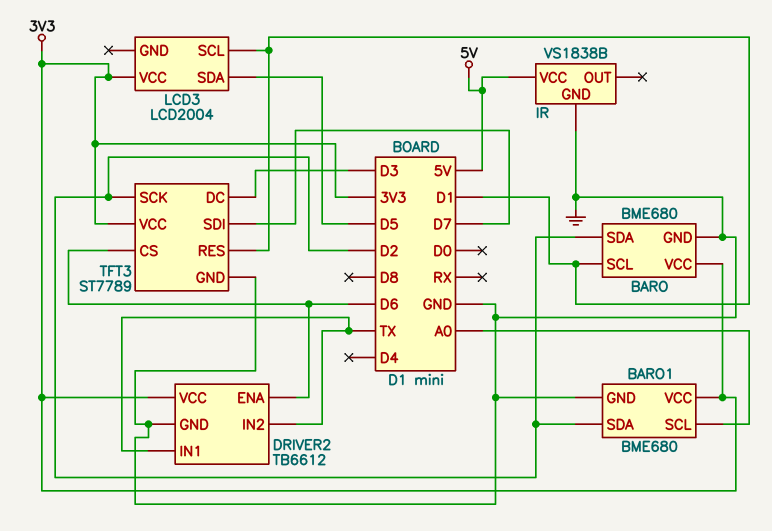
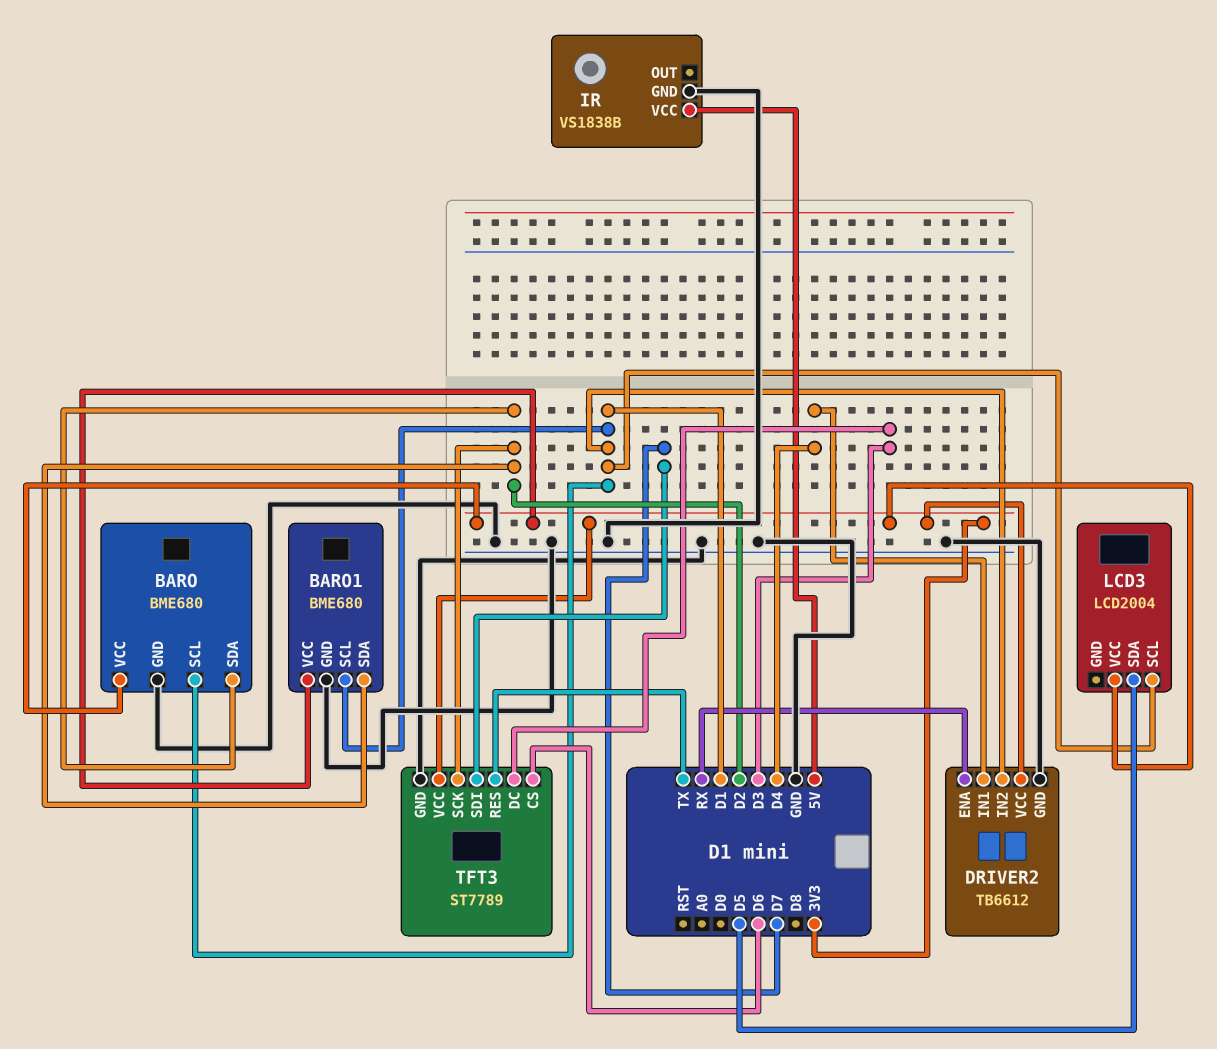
BARO1 pin SCL: A0 -> D1
DRIVER2 pin ENA: D6 -> RX
DRIVER2 pin IN1: TX -> D4
DRIVER2 pin IN2: TX -> D1
TFT3 pin RES: D1 -> TX

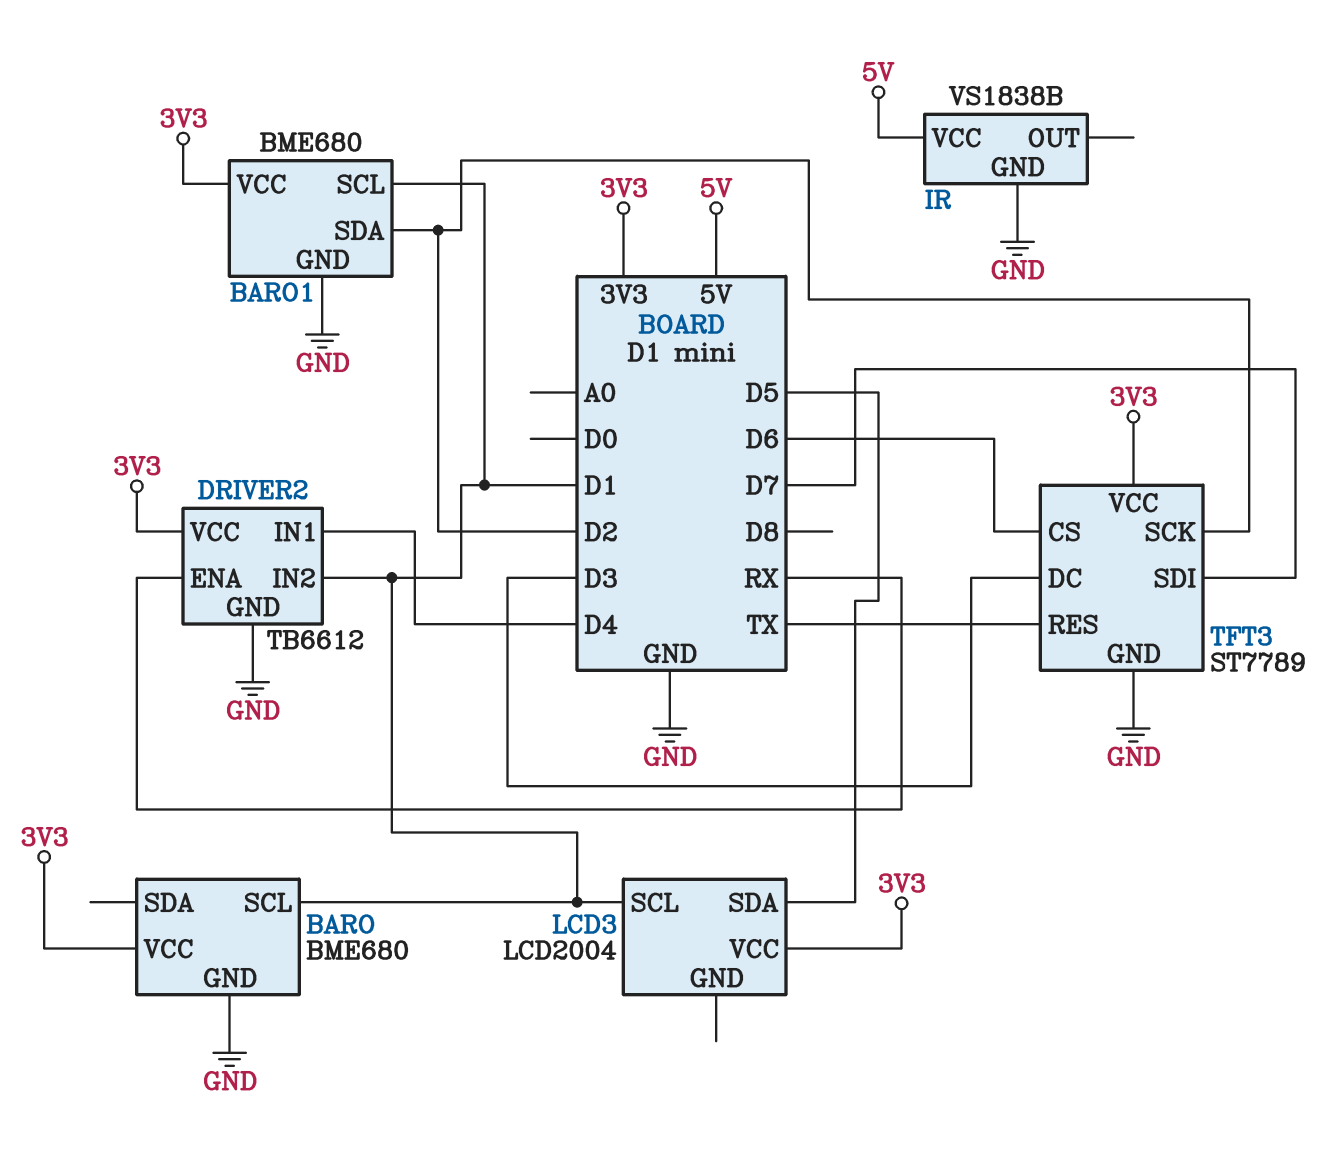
BARO pin SDA: D2 -> none

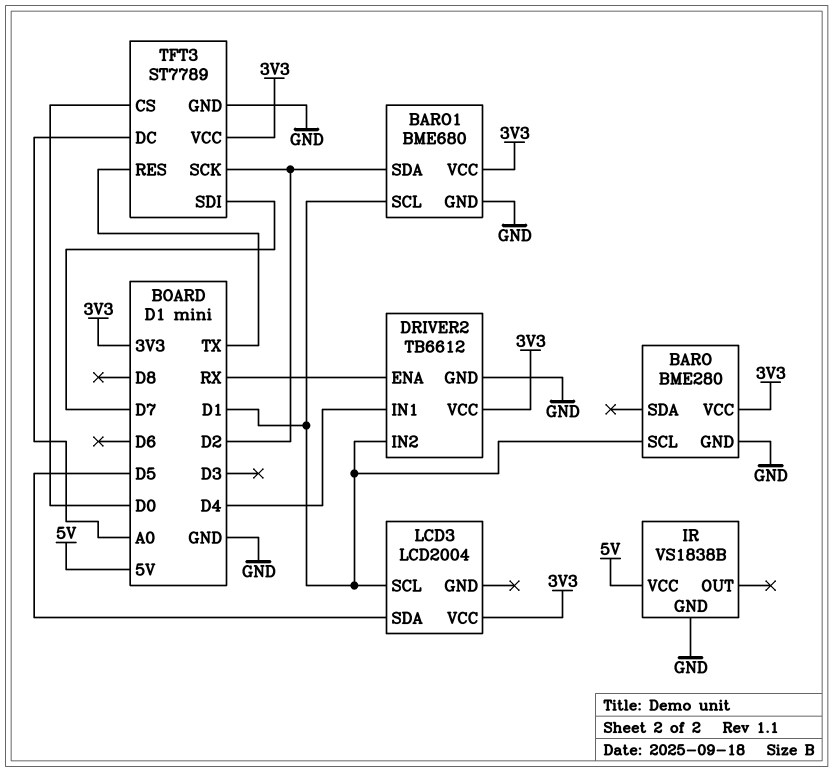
BARO: BME680 -> BME280
TFT3 pin CS: D6 -> D0
TFT3 pin DC: D3 -> A0

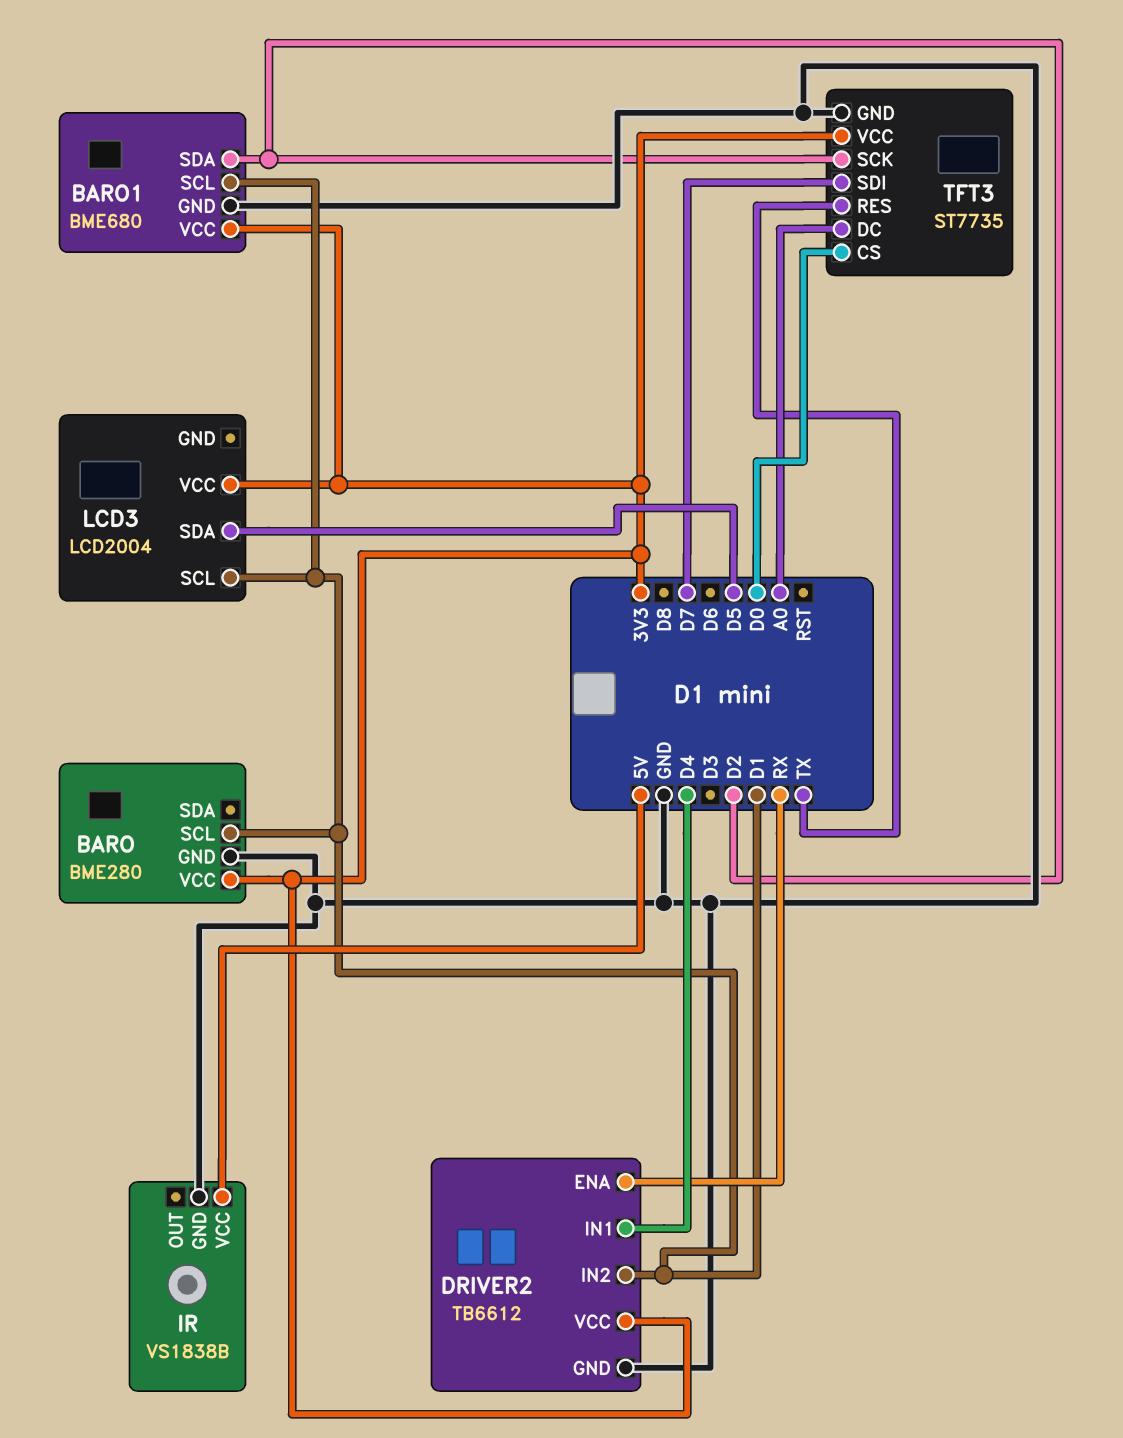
TFT3: ST7789 -> ST7735

